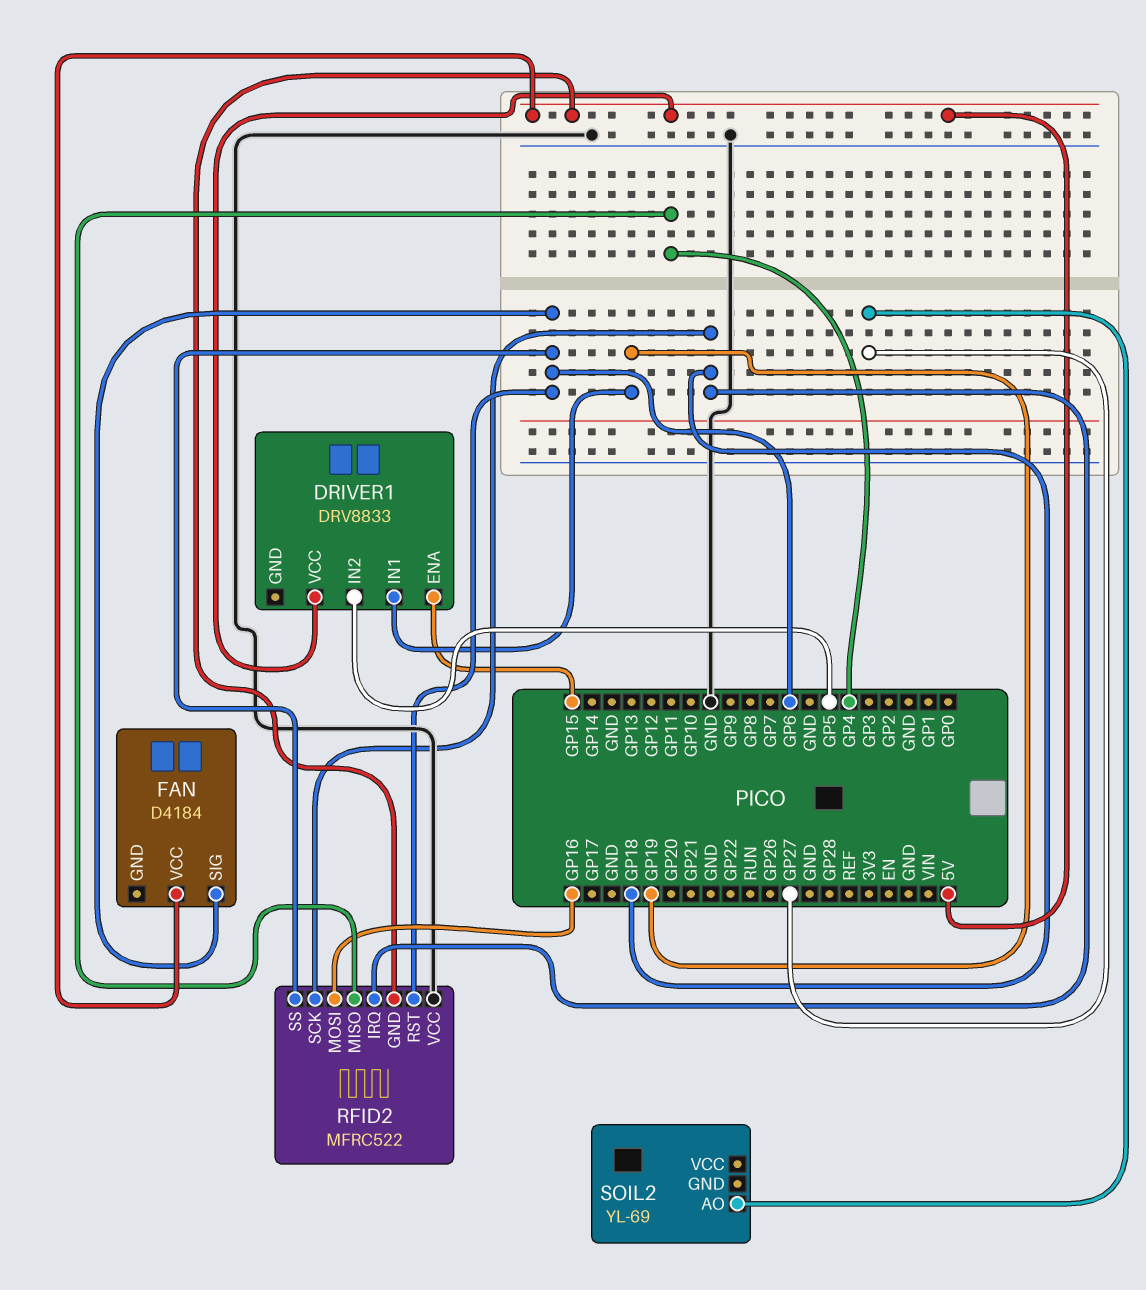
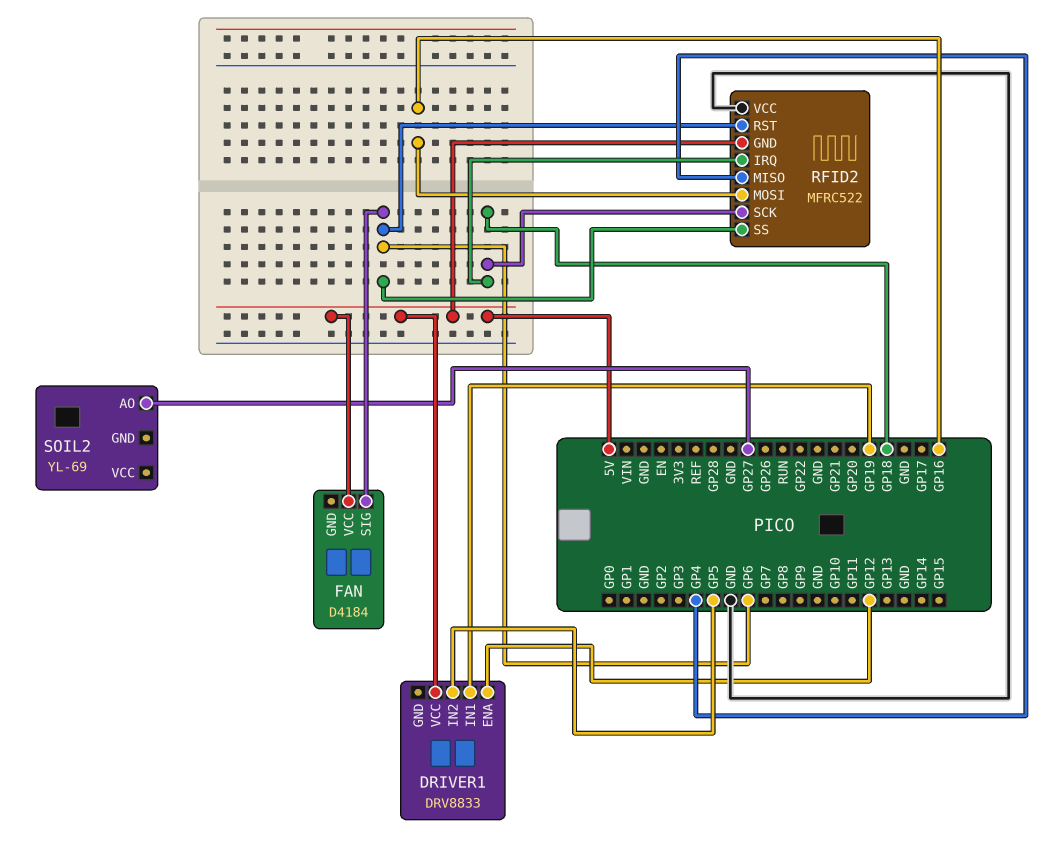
DRIVER1 pin ENA: GP15 -> GP12

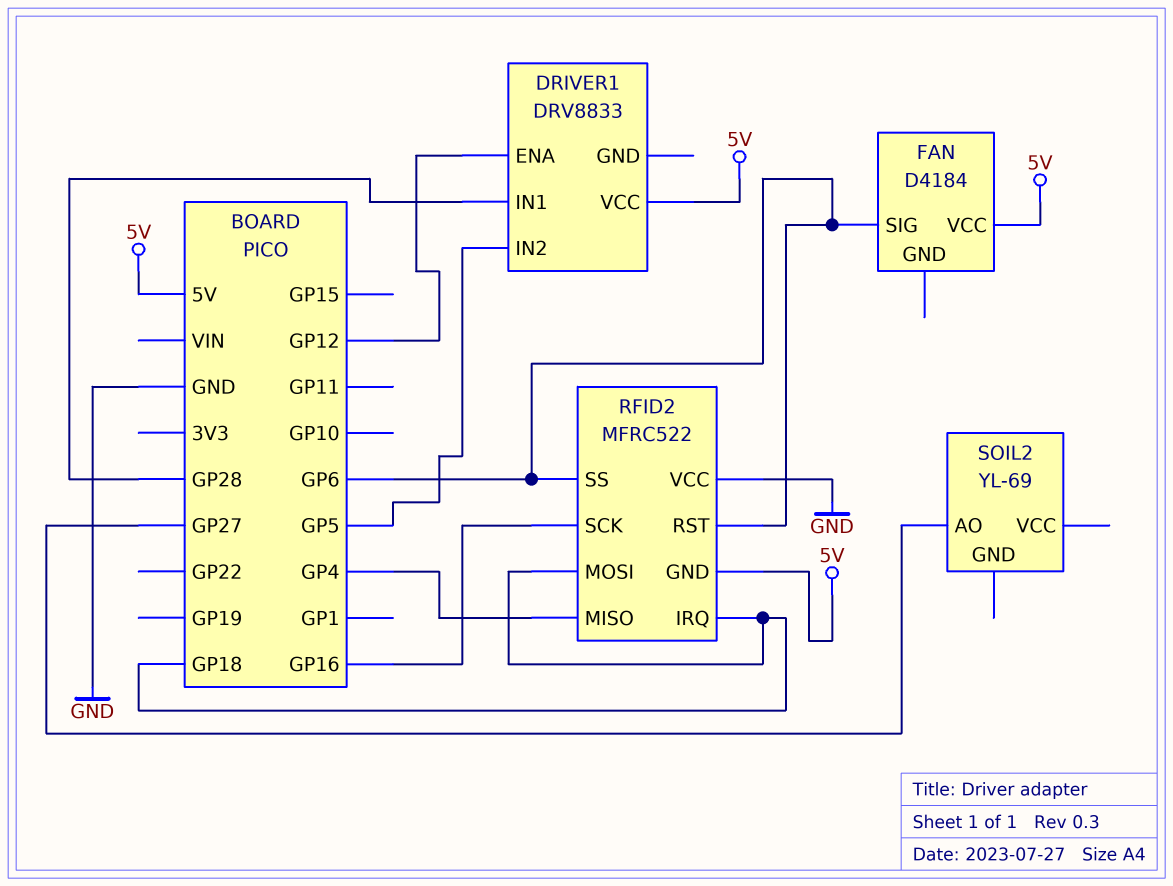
DRIVER1 pin IN1: GP19 -> GP28
RFID2 pin MOSI: GP16 -> GP18
RFID2 pin SCK: GP18 -> GP16

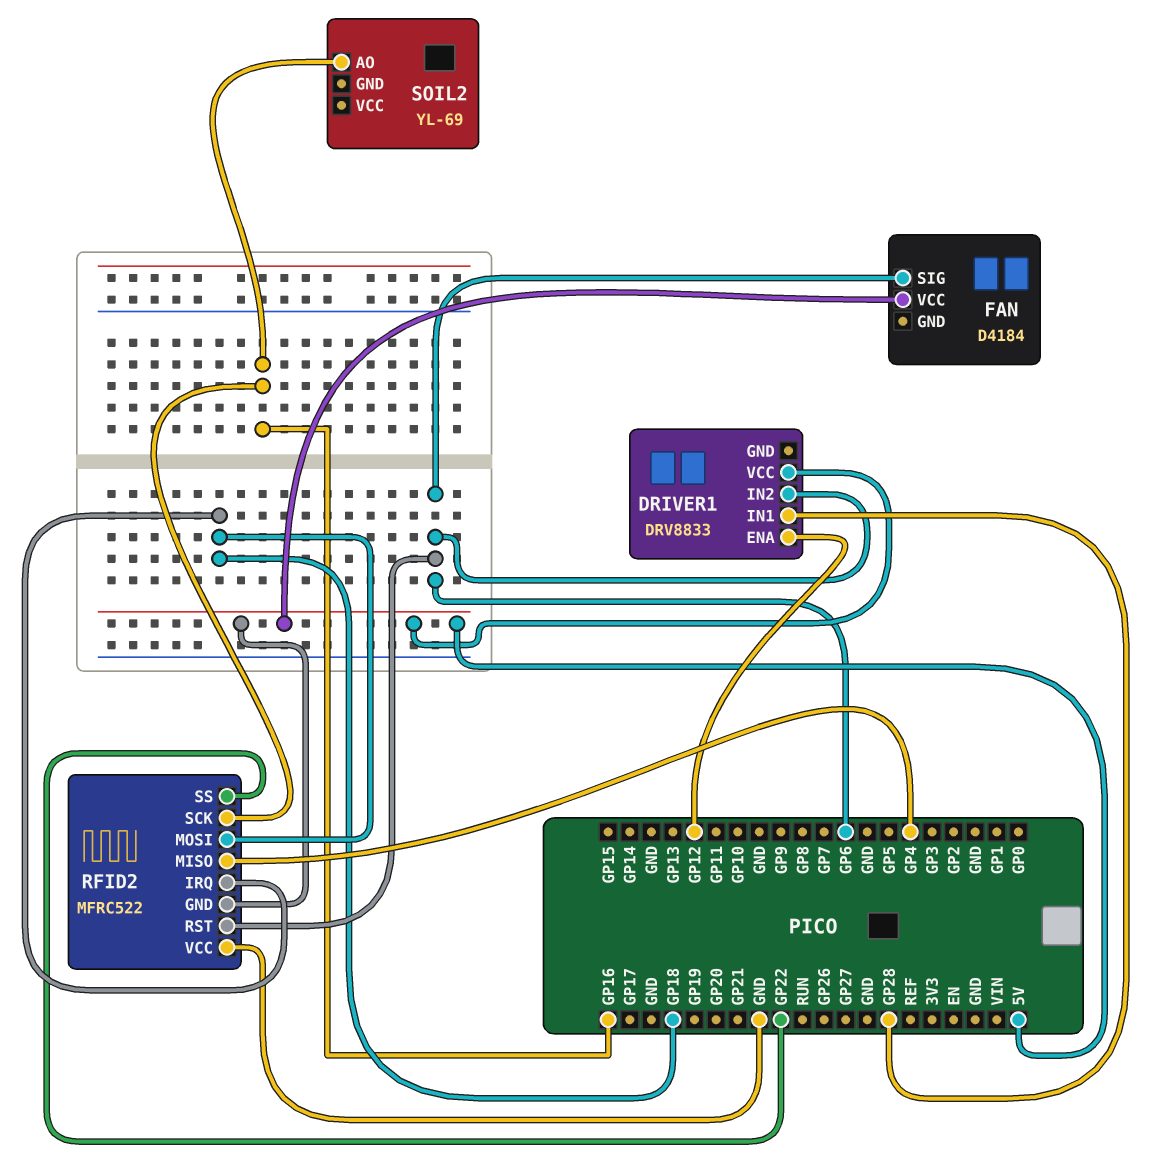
DRIVER1 pin IN2: GP5 -> GP6
RFID2 pin SS: GP6 -> GP22
SOIL2 pin AO: GP27 -> GP16

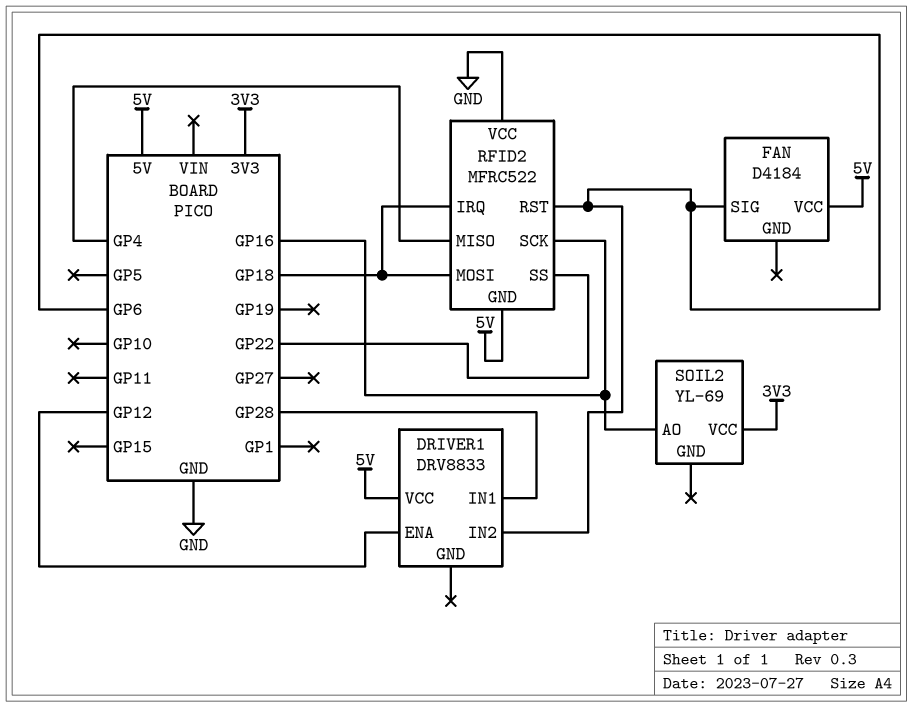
SOIL2 pin VCC: none -> 3V3

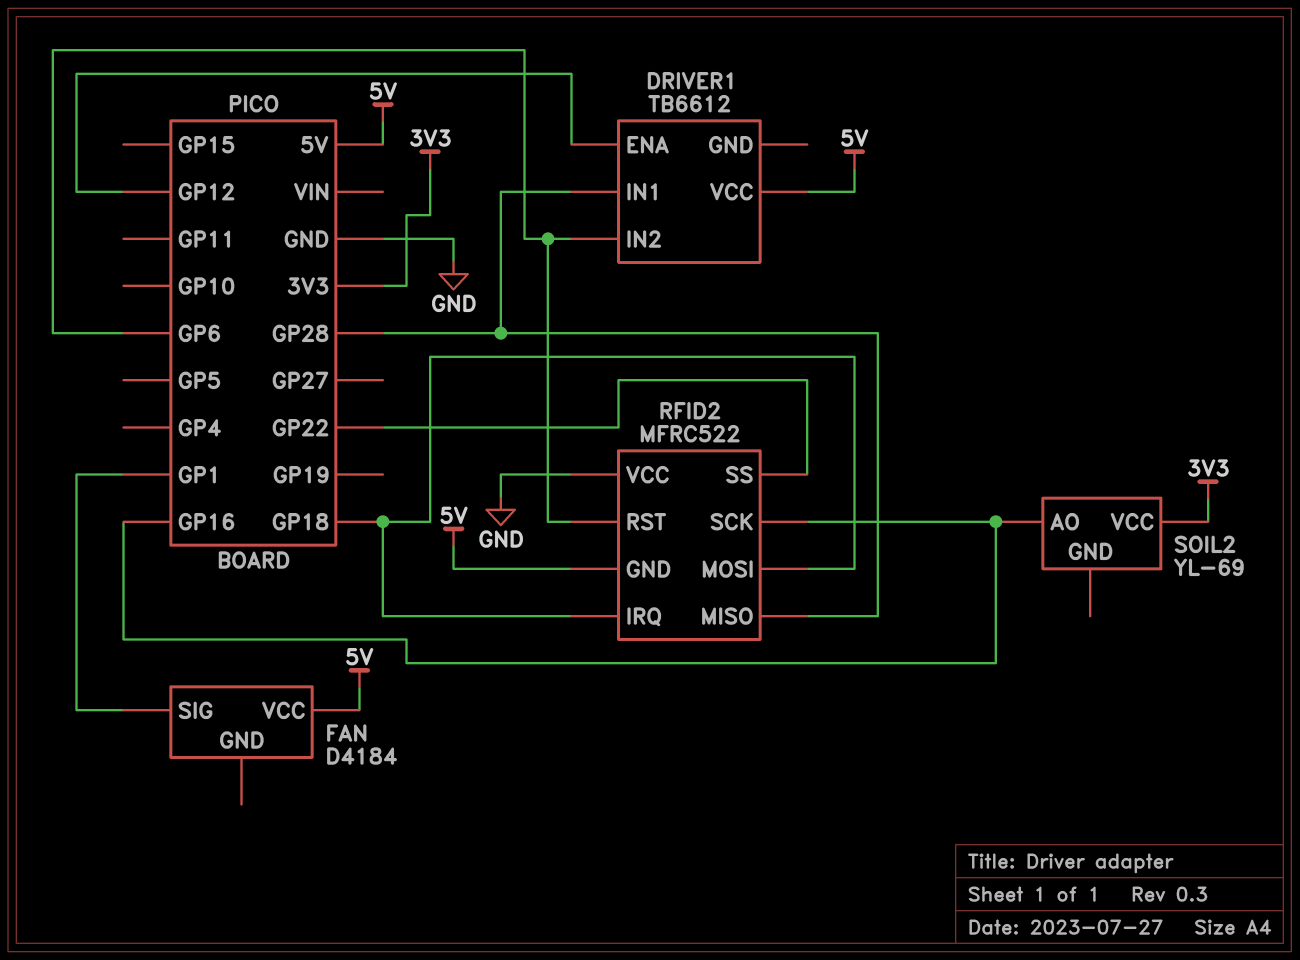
DRIVER1: DRV8833 -> TB6612
FAN pin SIG: GP6 -> GP1
RFID2 pin MISO: GP4 -> GP28

